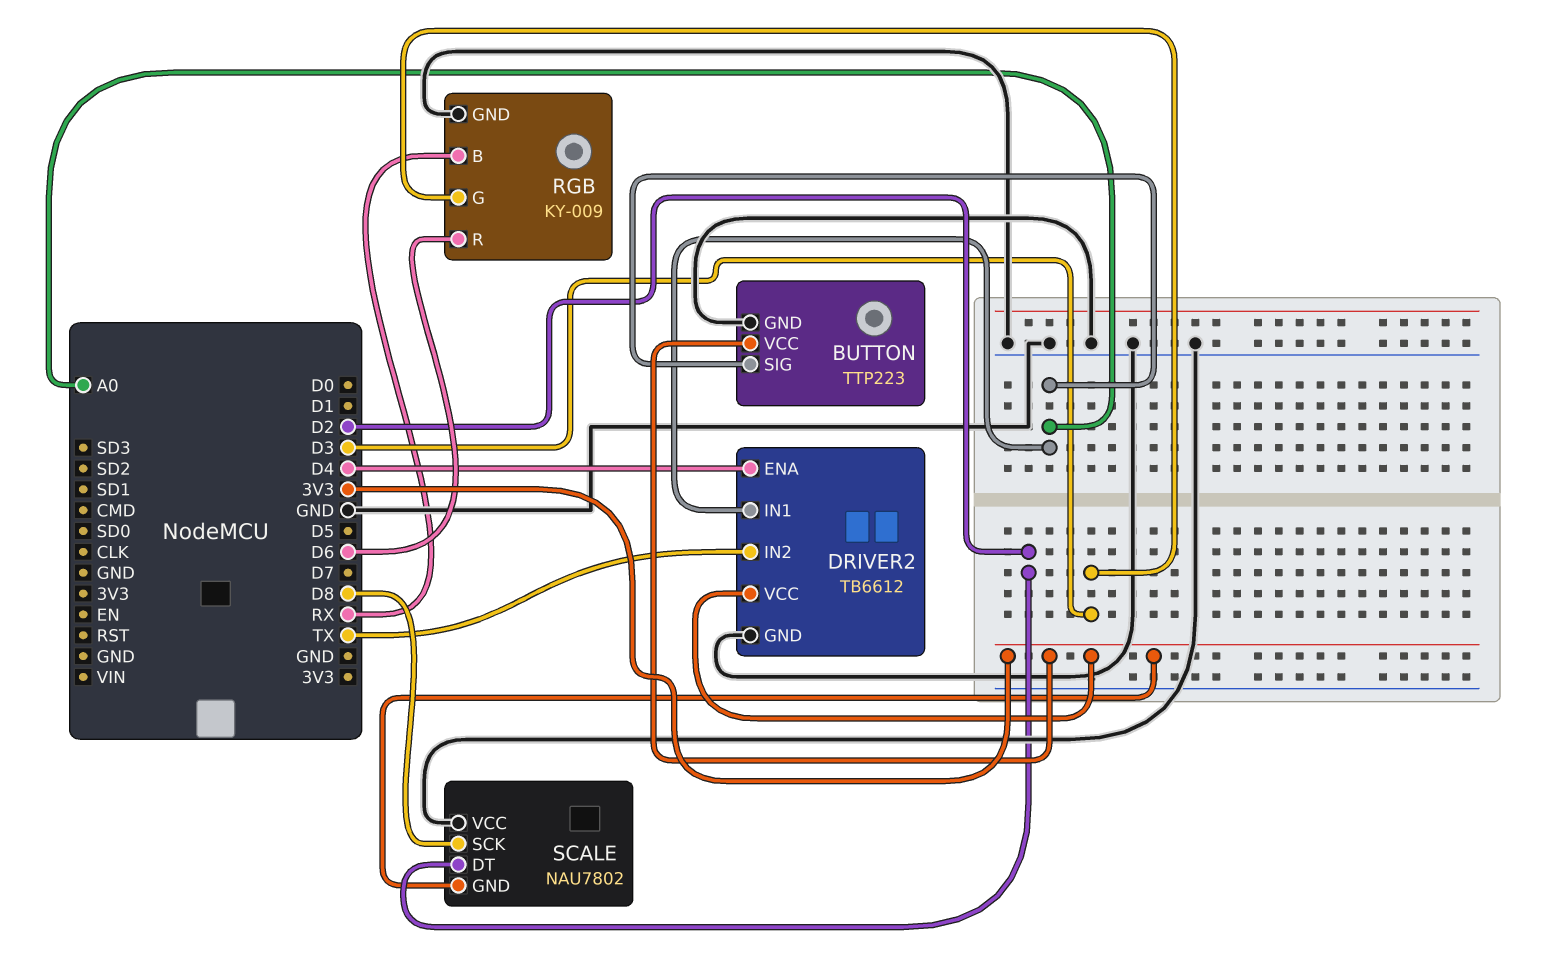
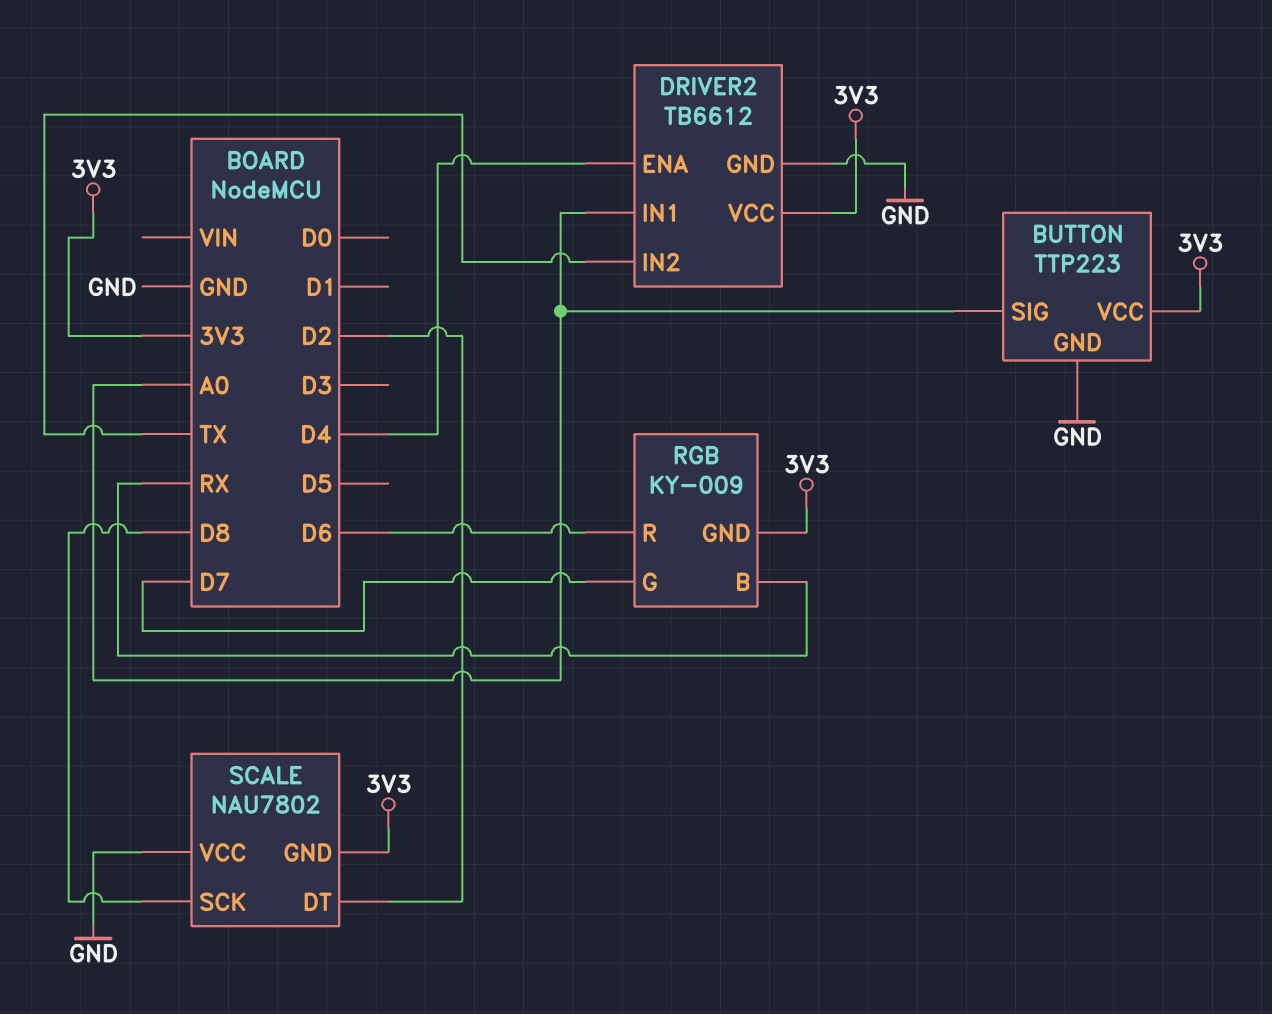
RGB pin G: D3 -> D7
RGB pin GND: GND -> 3V3

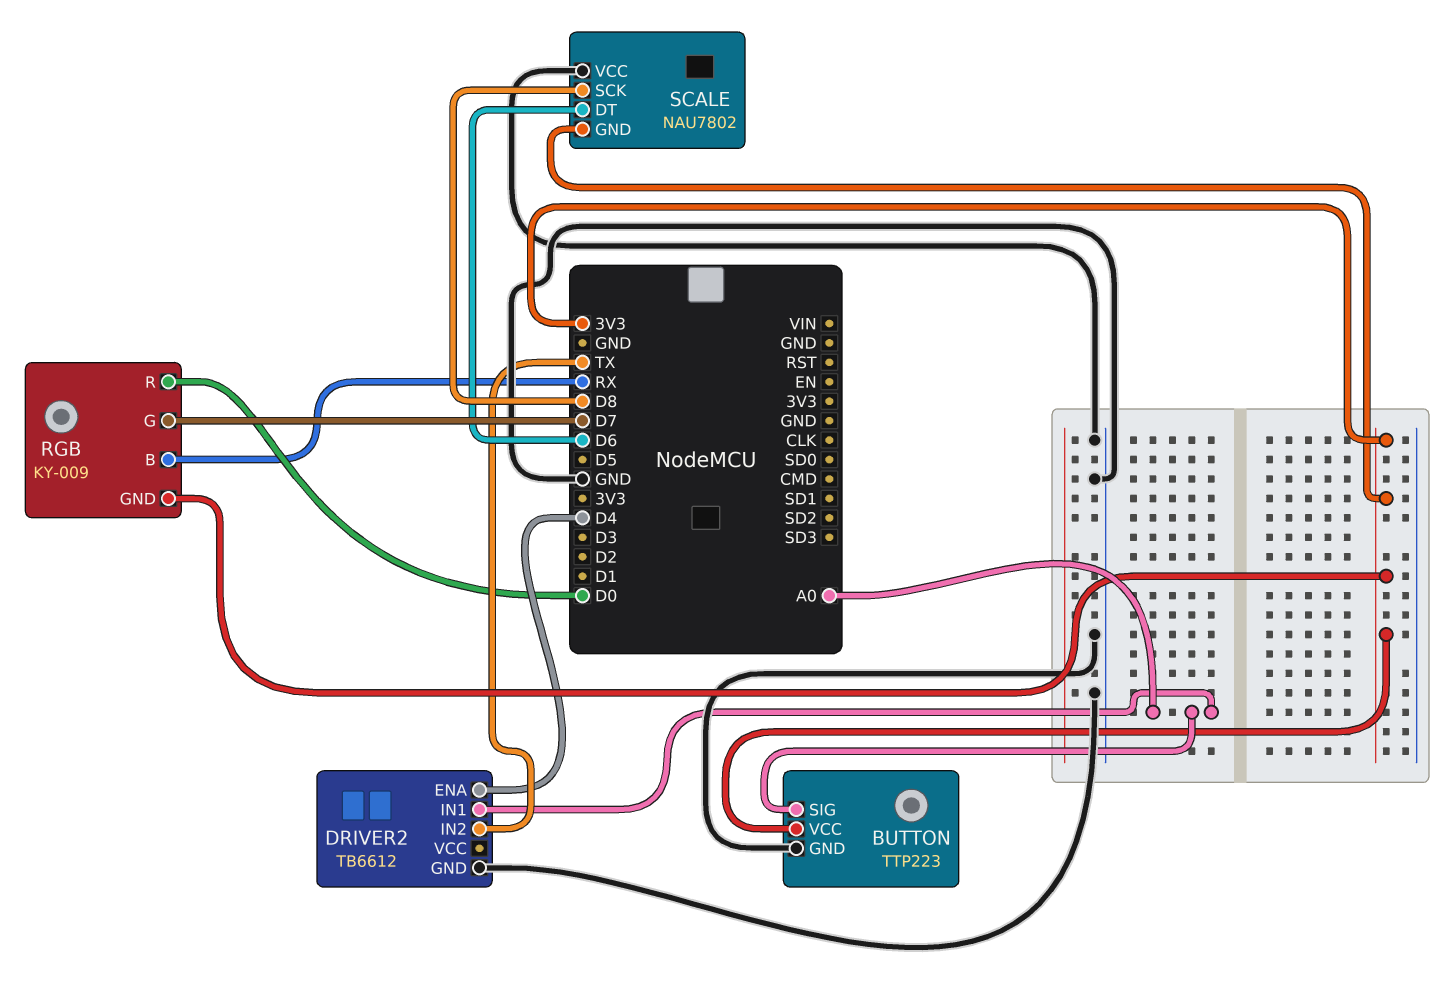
DRIVER2 pin VCC: 3V3 -> none
RGB pin R: D6 -> D0
SCALE pin DT: D2 -> D6

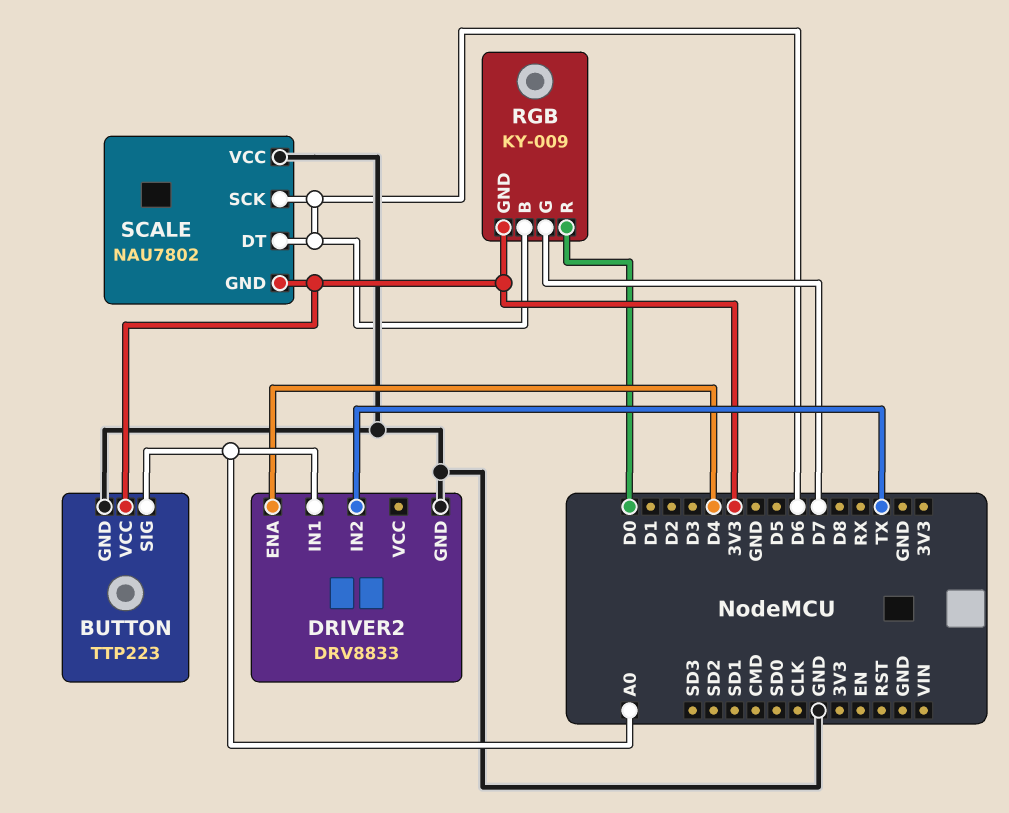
DRIVER2: TB6612 -> DRV8833
RGB pin B: RX -> D6
SCALE pin SCK: D8 -> D6

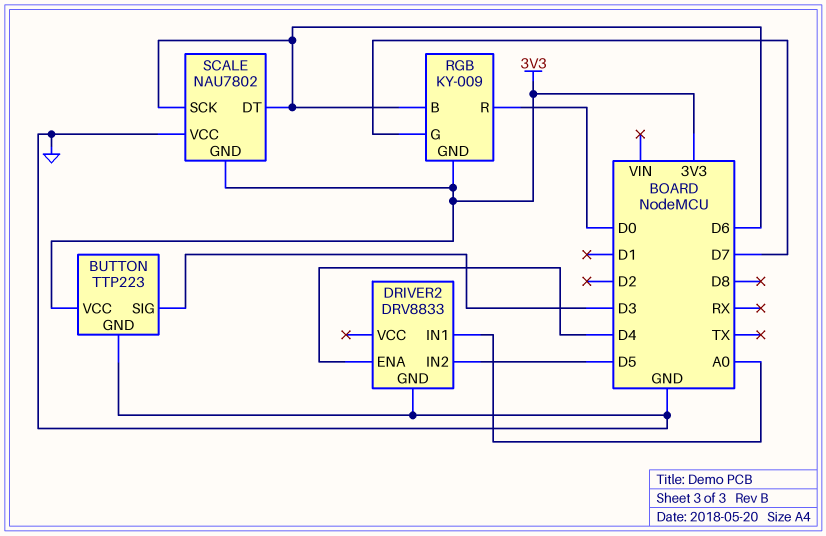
BUTTON pin SIG: A0 -> D3
DRIVER2 pin IN2: TX -> D5

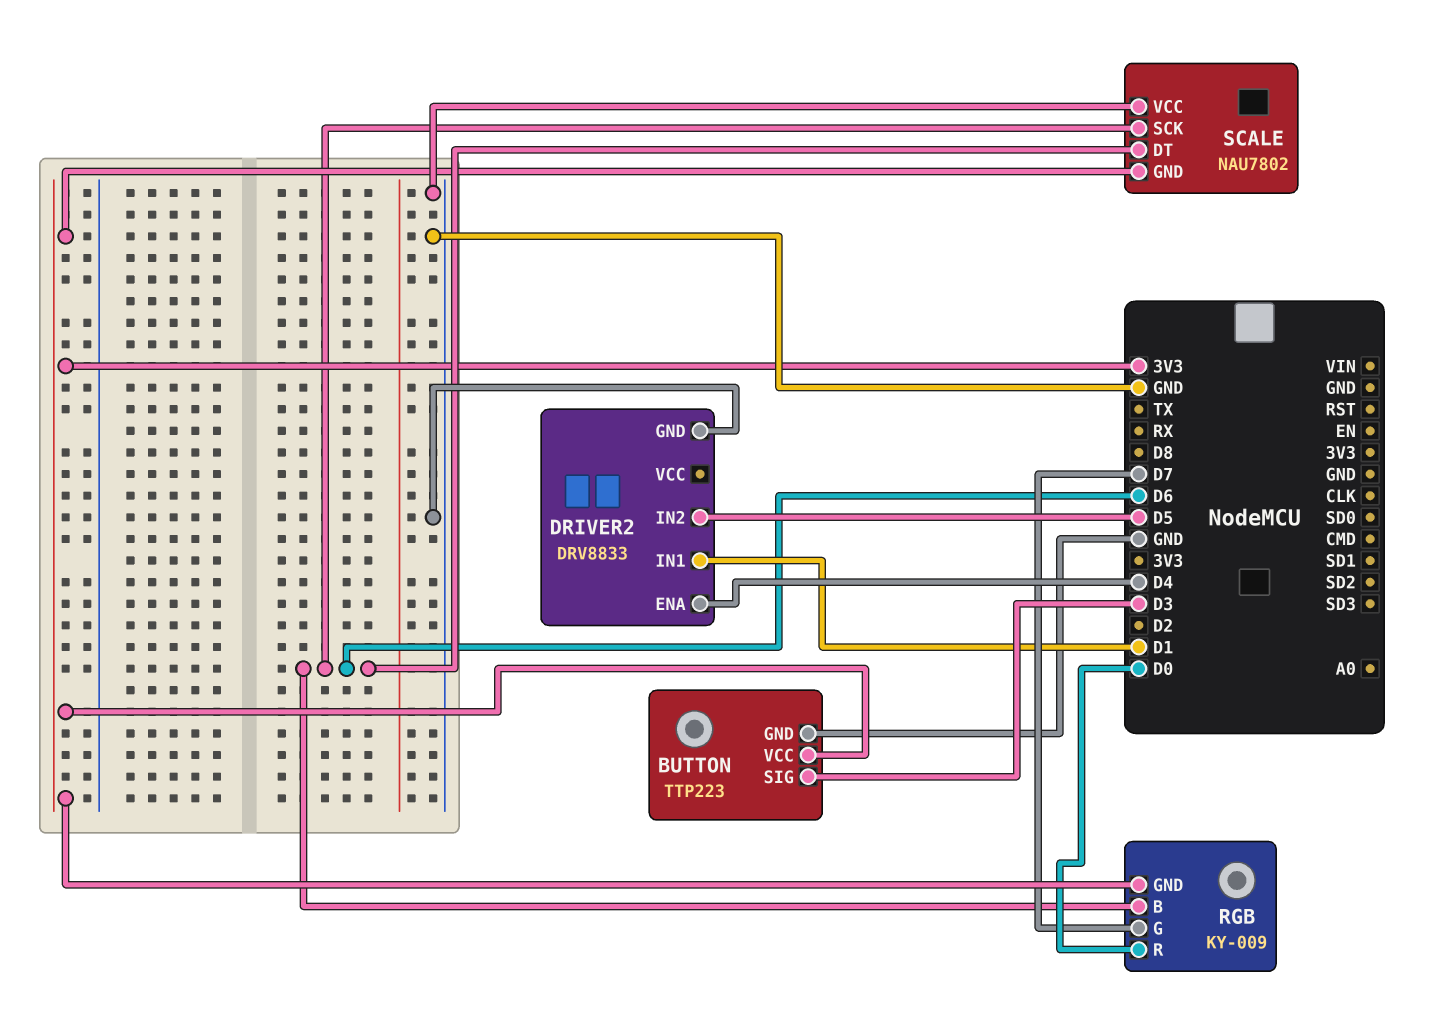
DRIVER2 pin IN1: A0 -> D1

